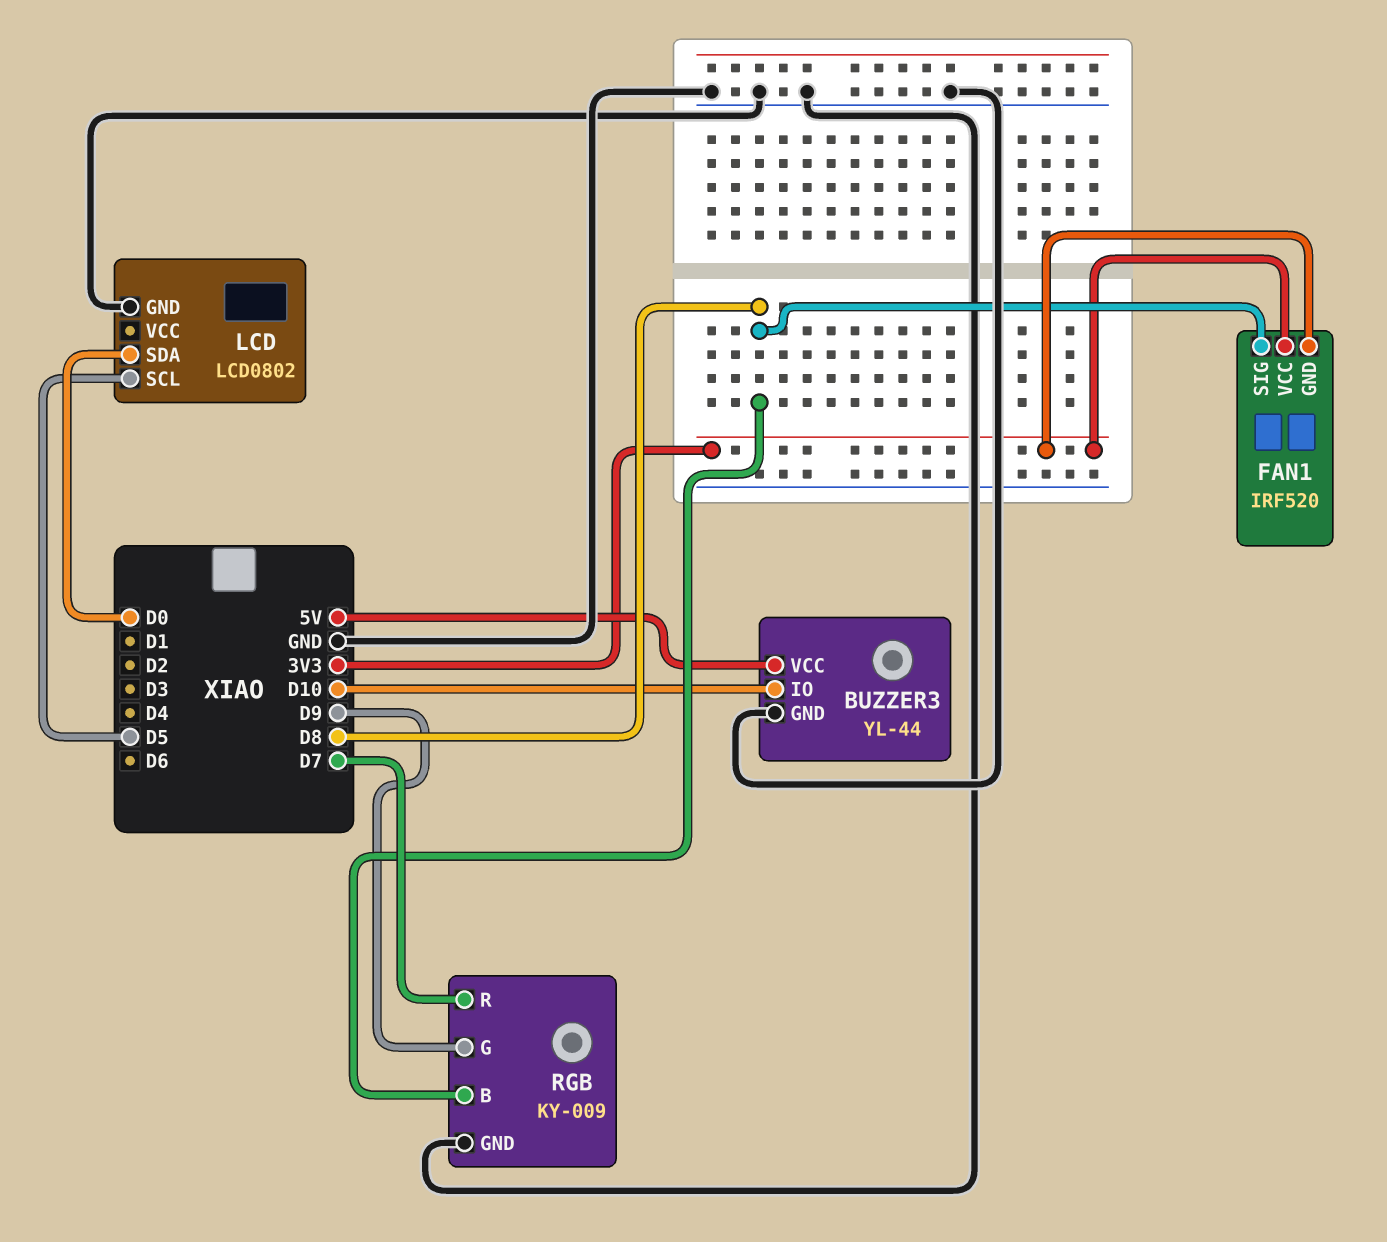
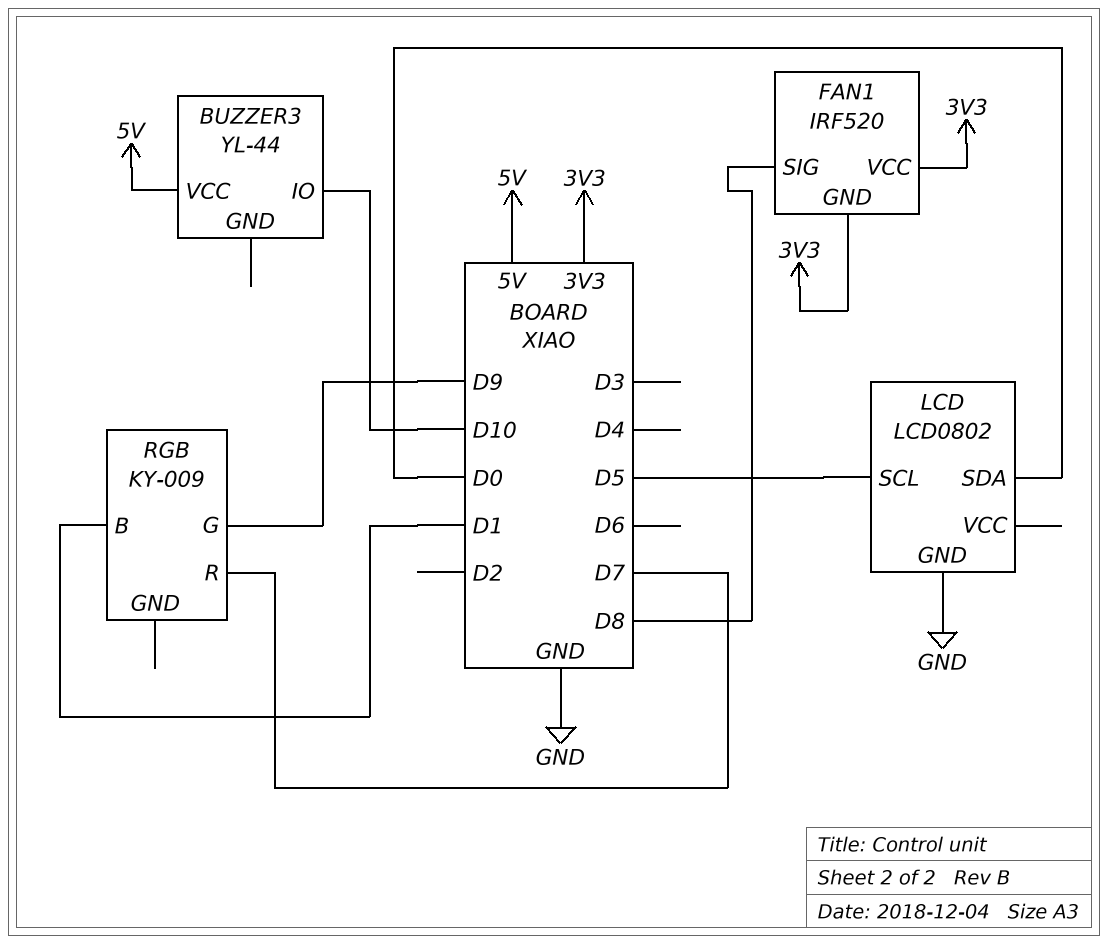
BUZZER3 pin GND: GND -> none
RGB pin B: D8 -> D1
RGB pin GND: GND -> none

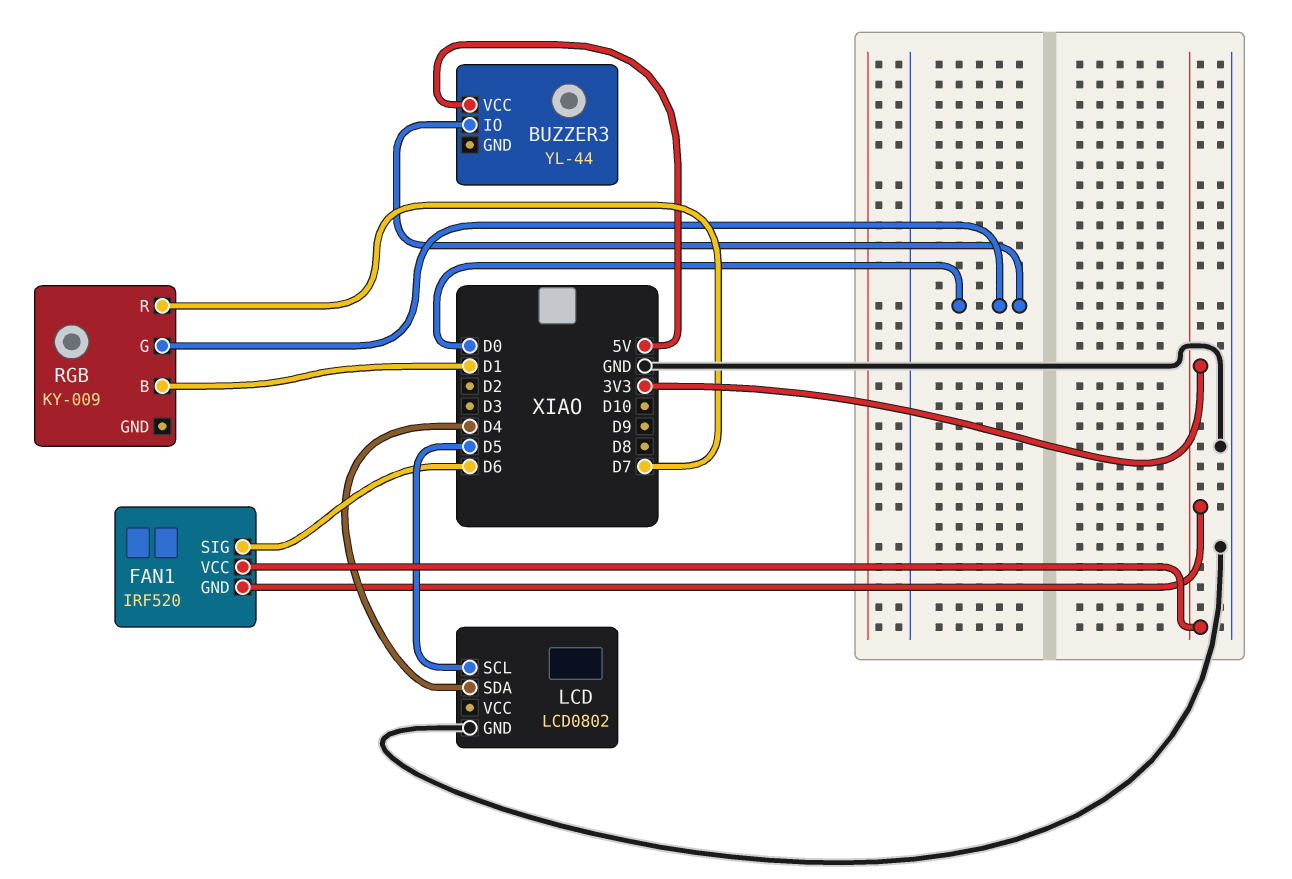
BUZZER3 pin IO: D10 -> D0
FAN1 pin SIG: D8 -> D6
LCD pin SDA: D0 -> D4
RGB pin G: D9 -> D0

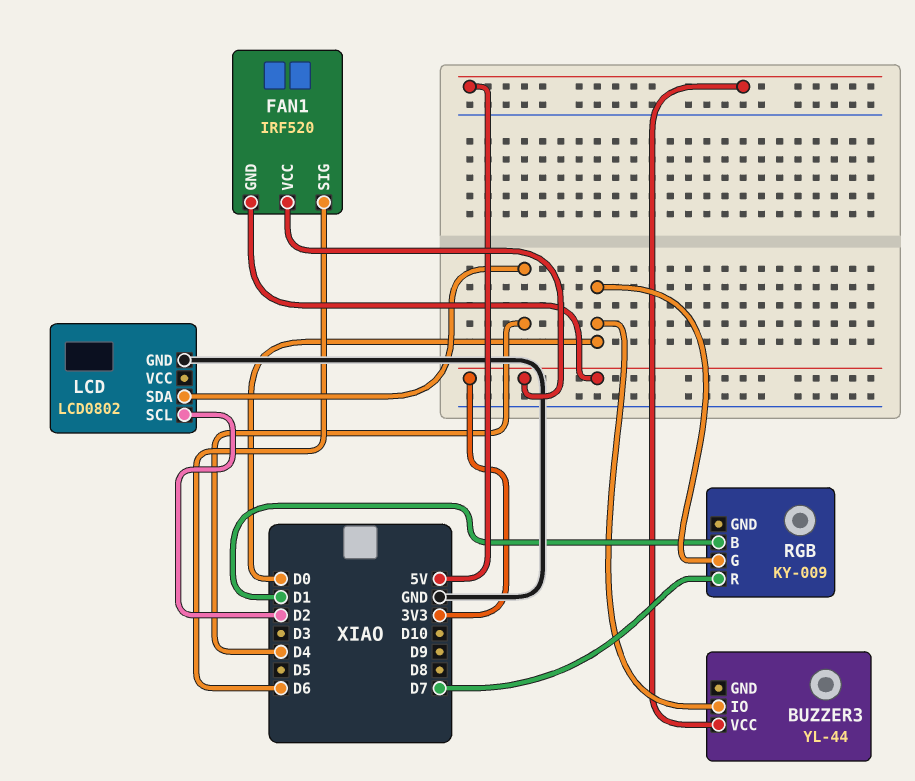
LCD pin SCL: D5 -> D2

